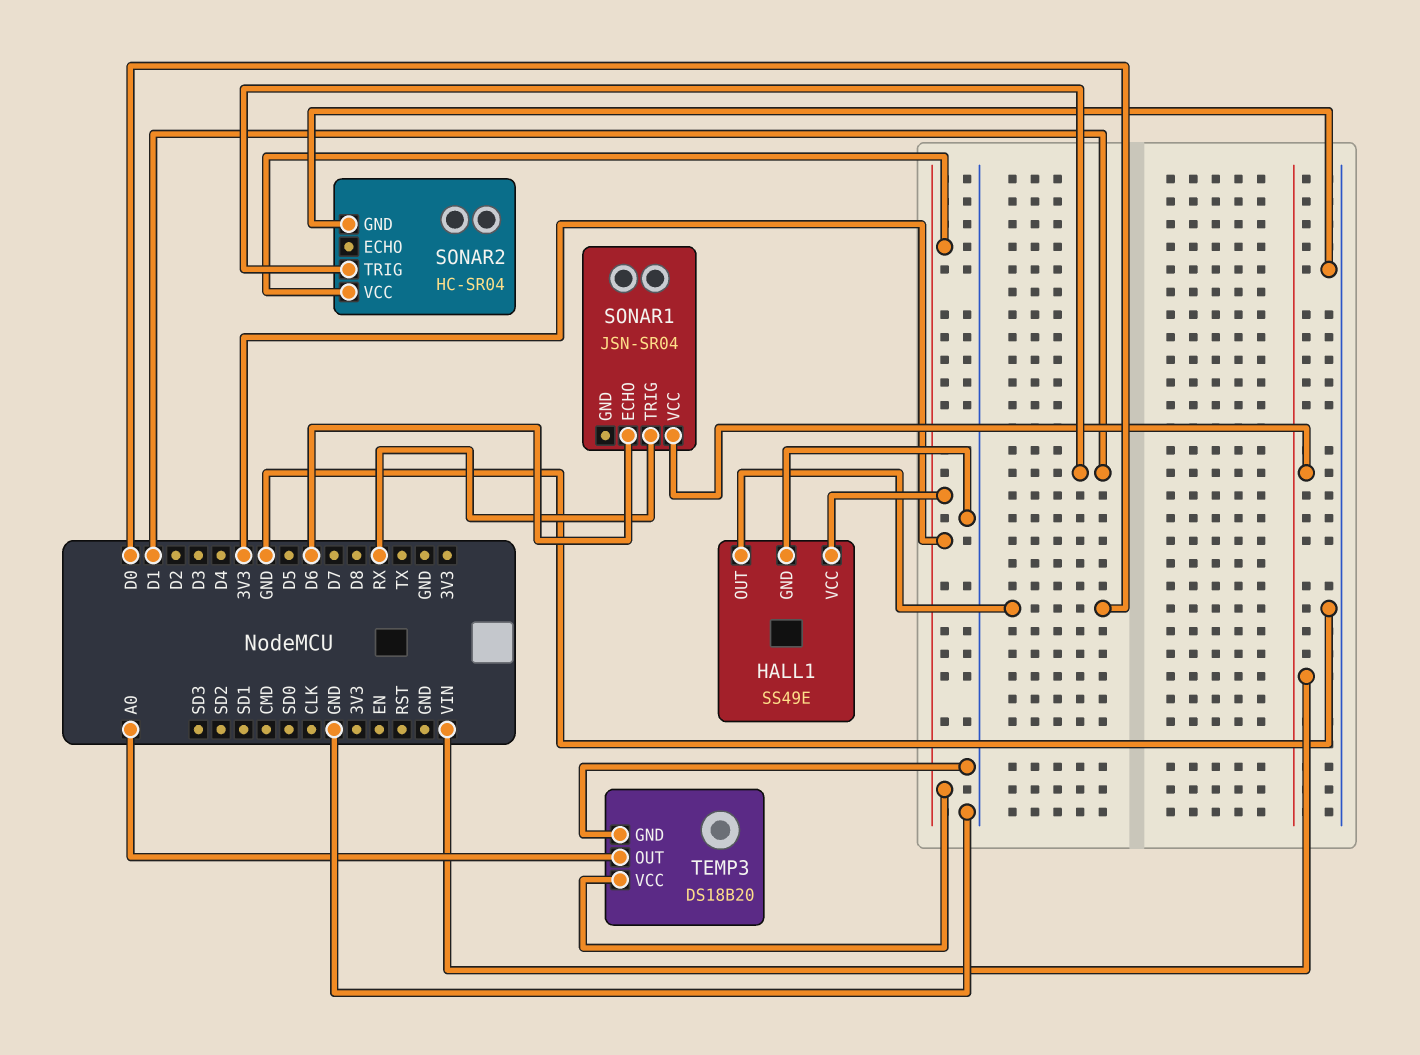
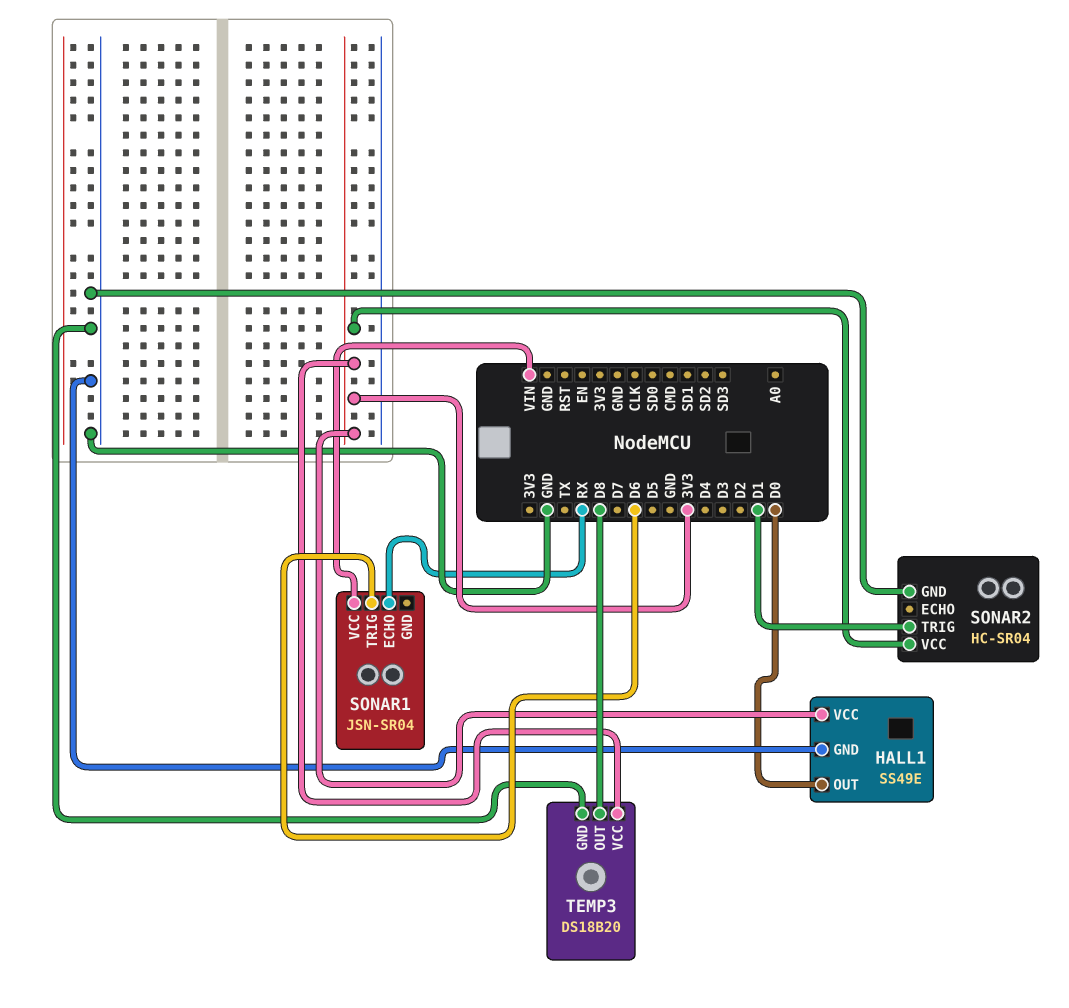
SONAR1 pin ECHO: D6 -> RX
SONAR1 pin TRIG: RX -> D6
TEMP3 pin OUT: A0 -> D8

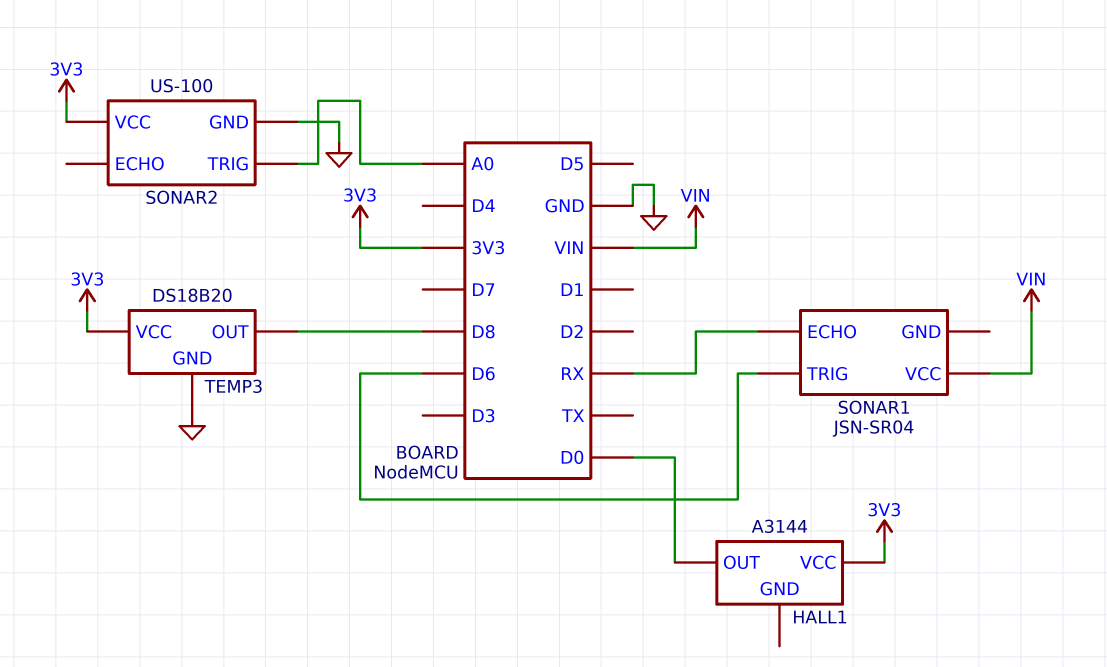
HALL1: SS49E -> A3144
HALL1 pin GND: GND -> none
SONAR2: HC-SR04 -> US-100
SONAR2 pin TRIG: D1 -> A0

